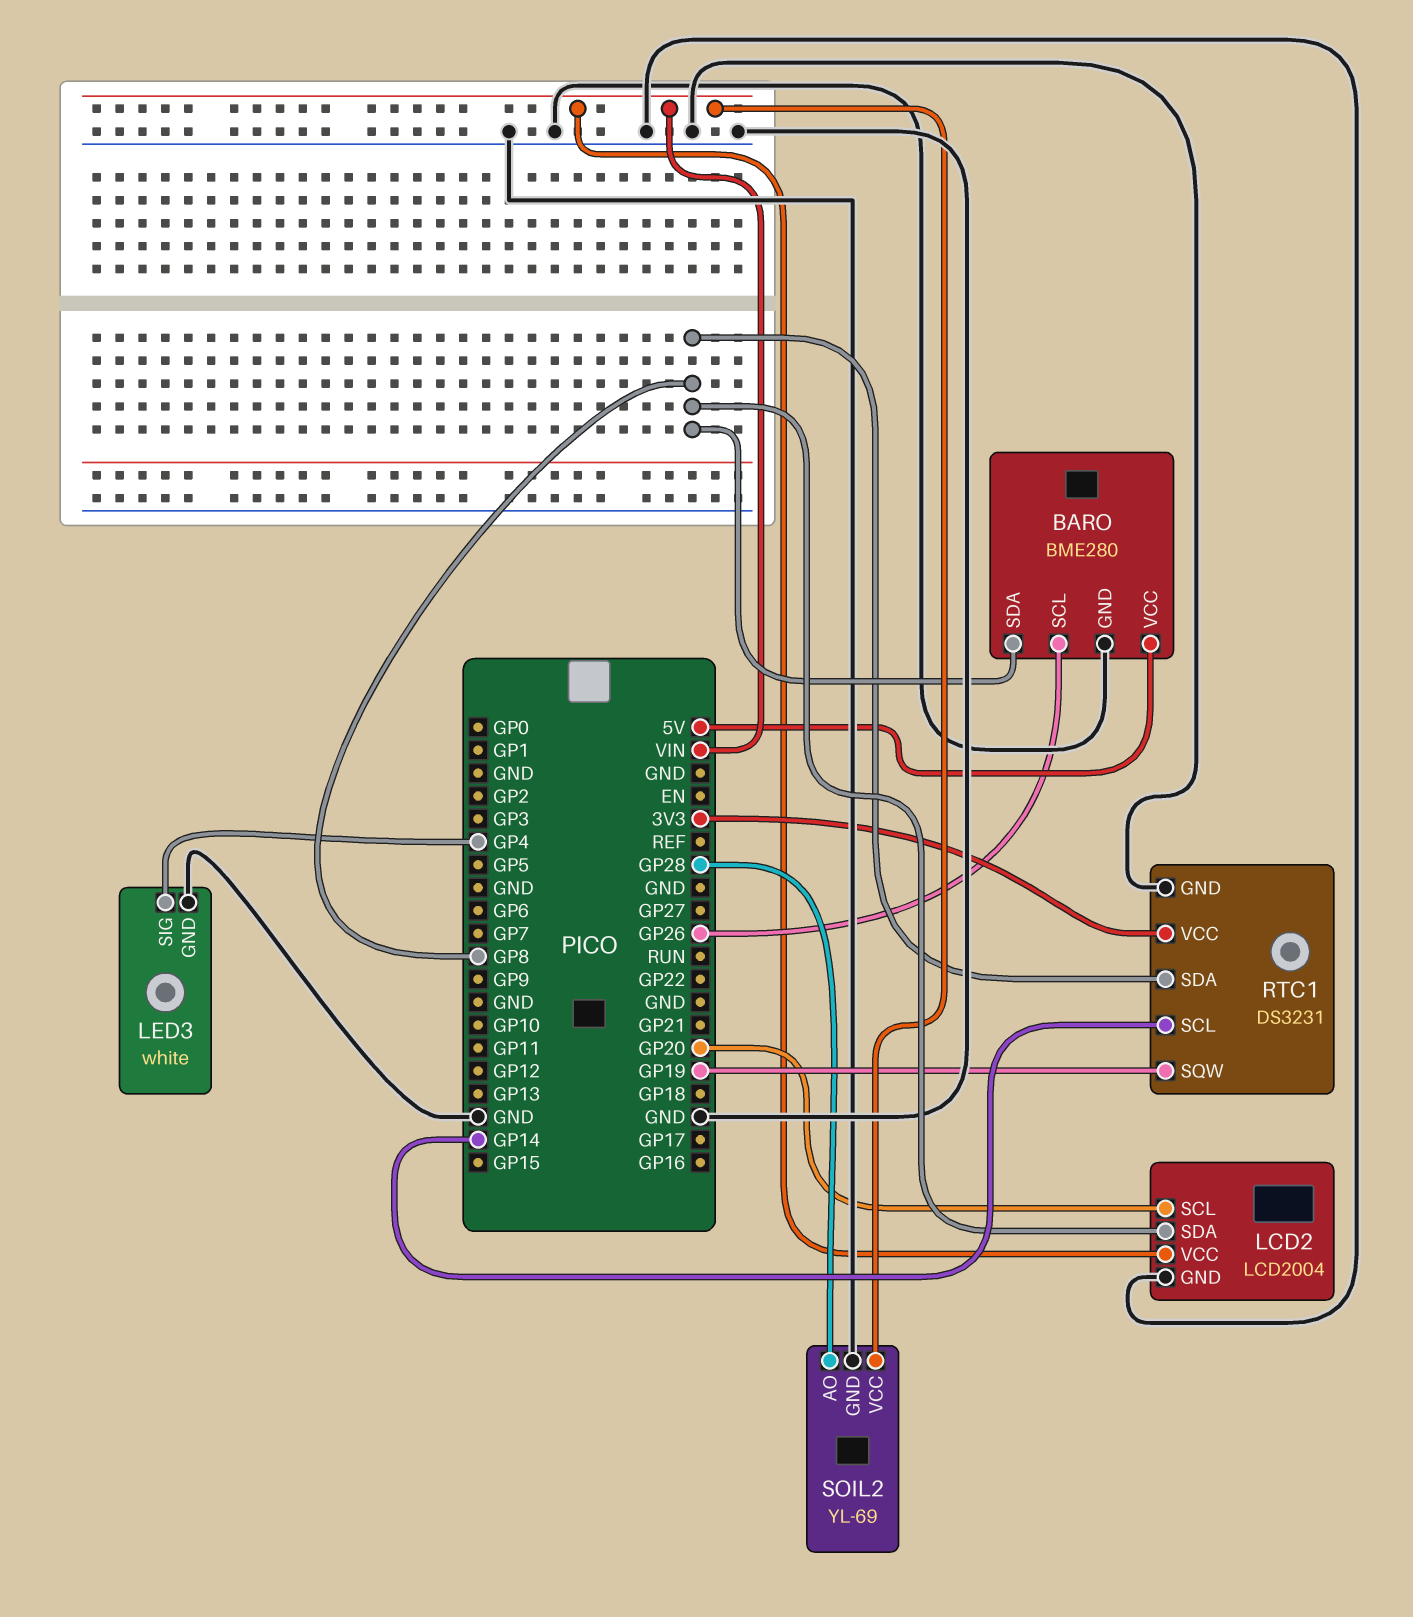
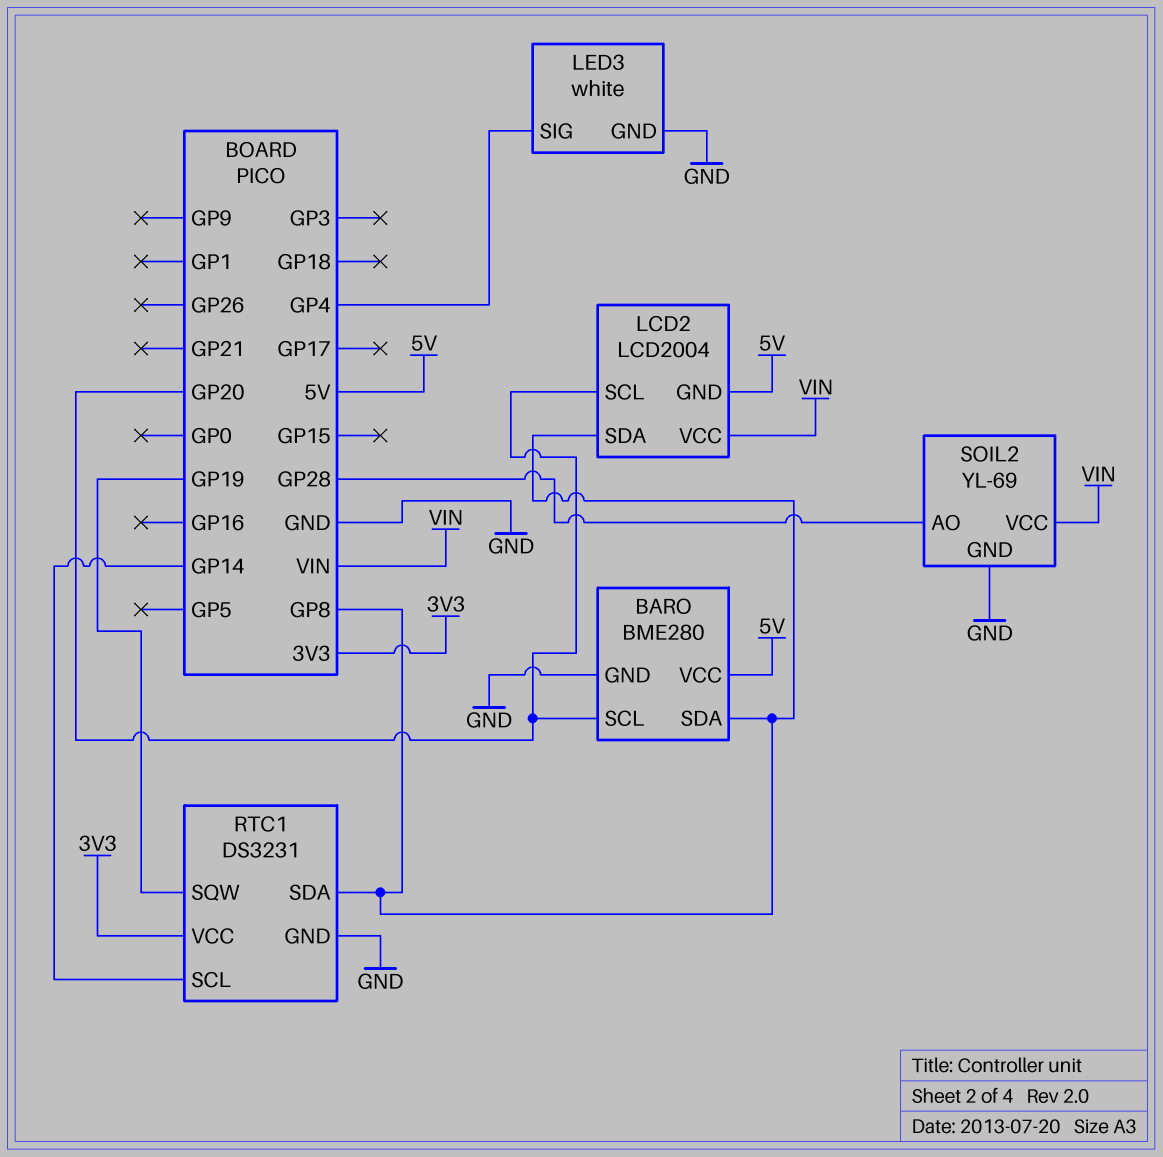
BARO pin SCL: GP26 -> GP20
LCD2 pin GND: GND -> 5V

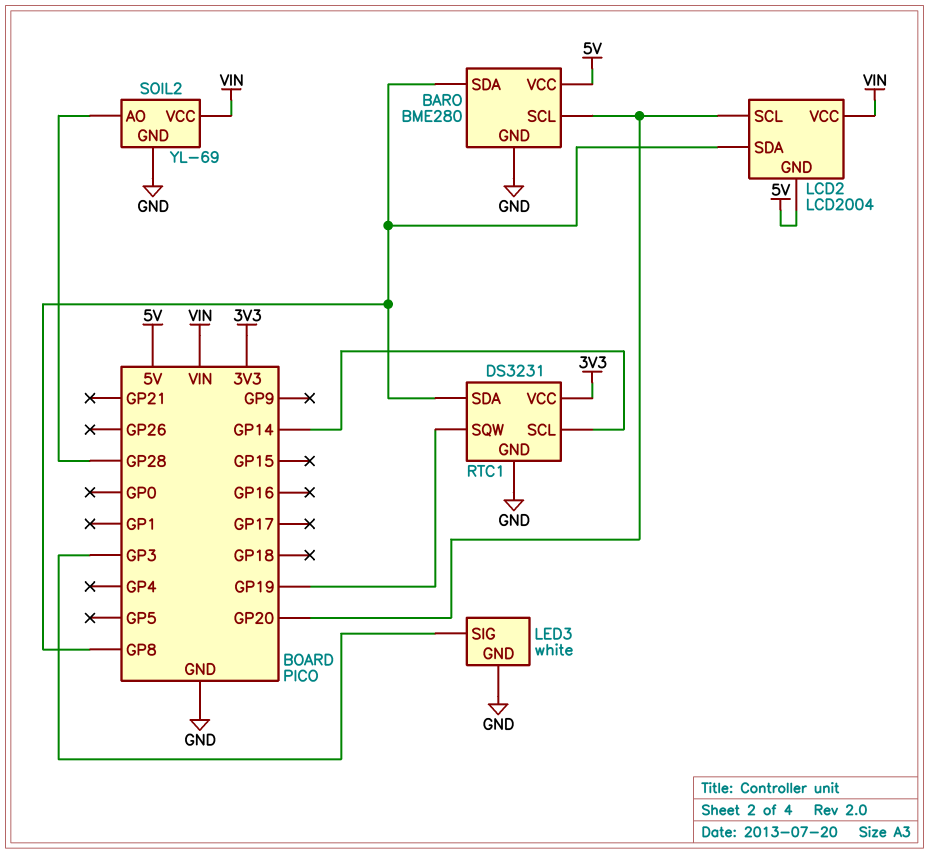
LED3 pin SIG: GP4 -> GP3

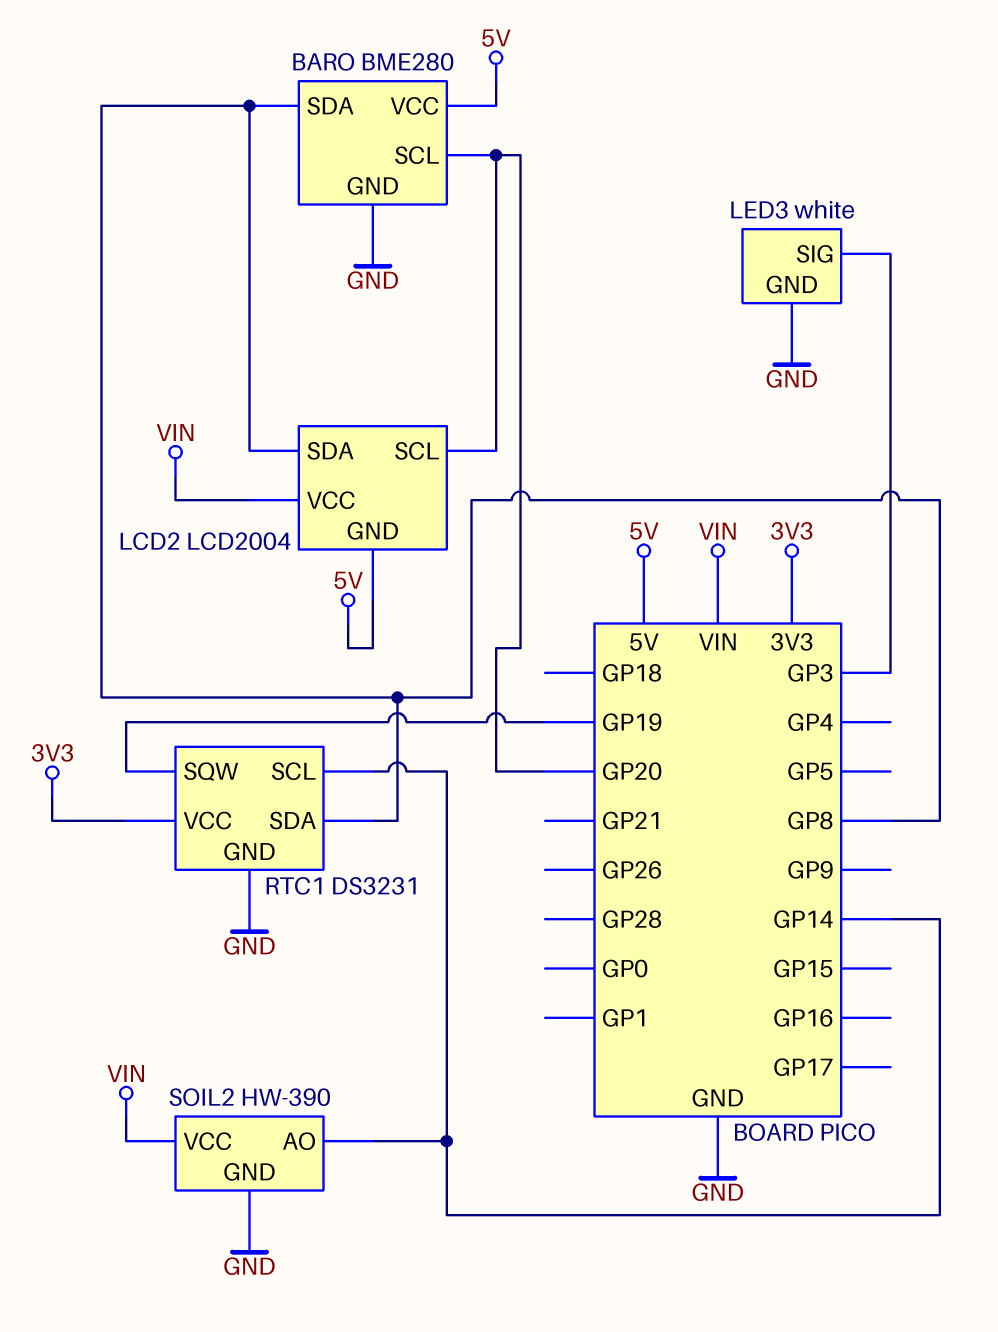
SOIL2: YL-69 -> HW-390
SOIL2 pin AO: GP28 -> GP14

